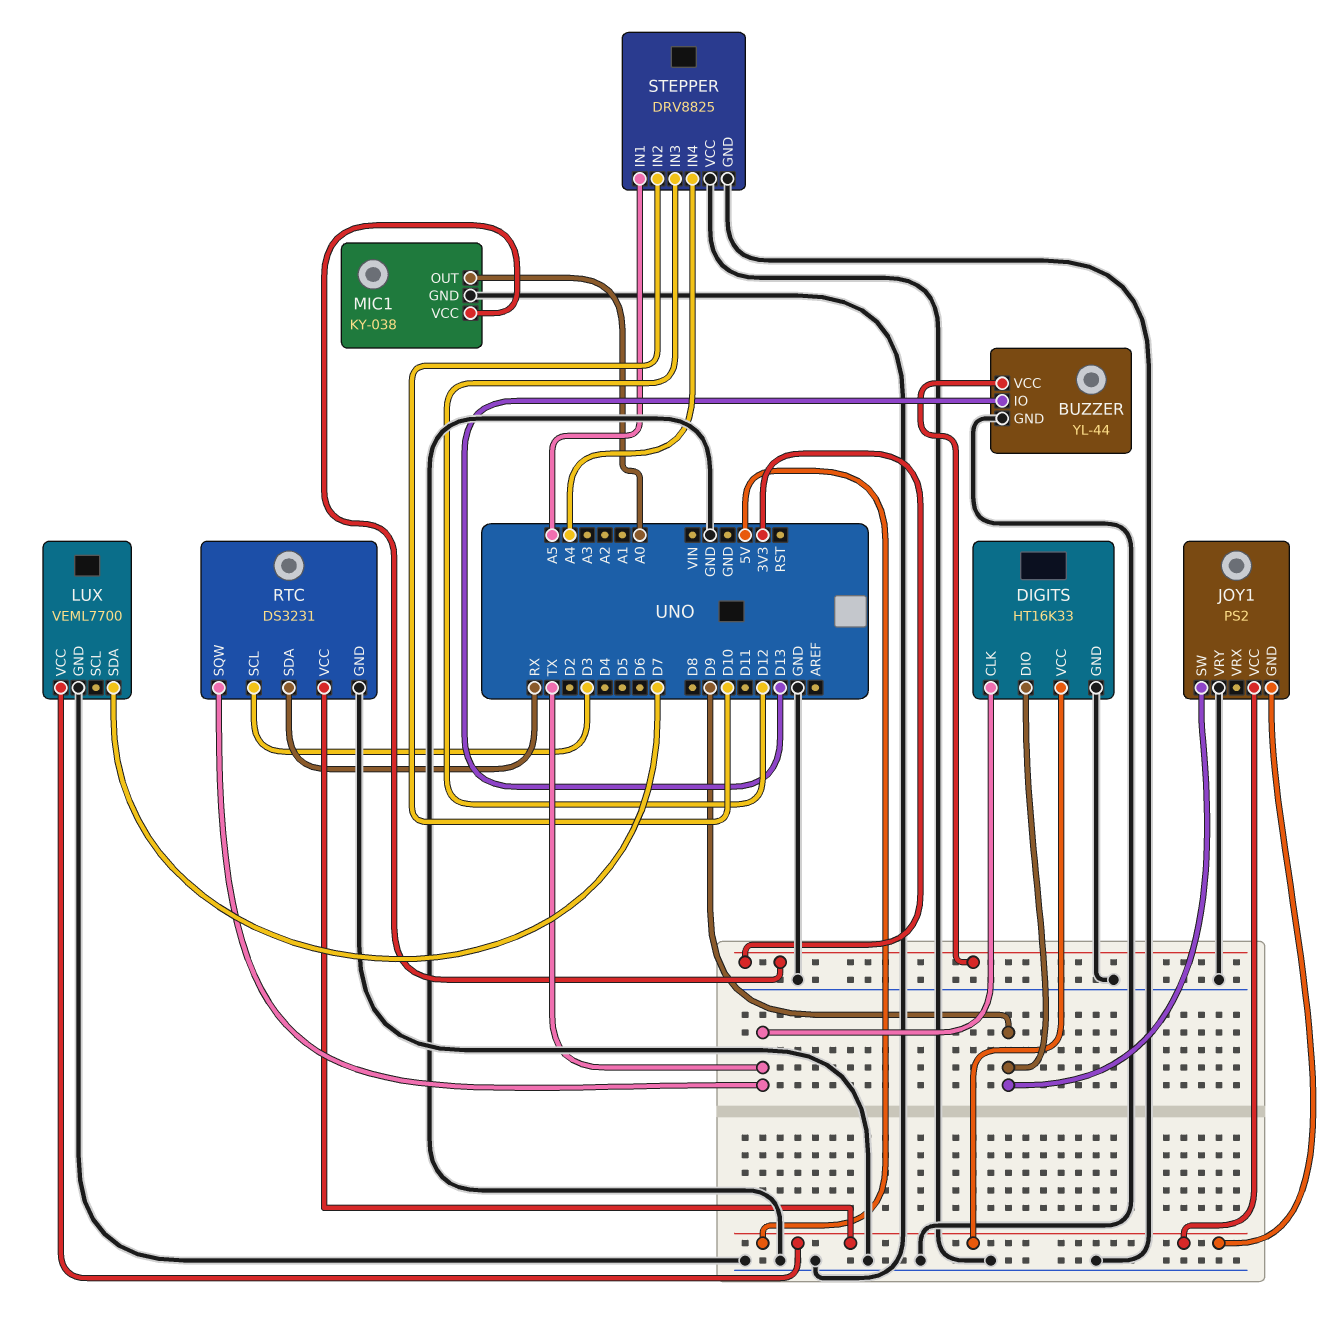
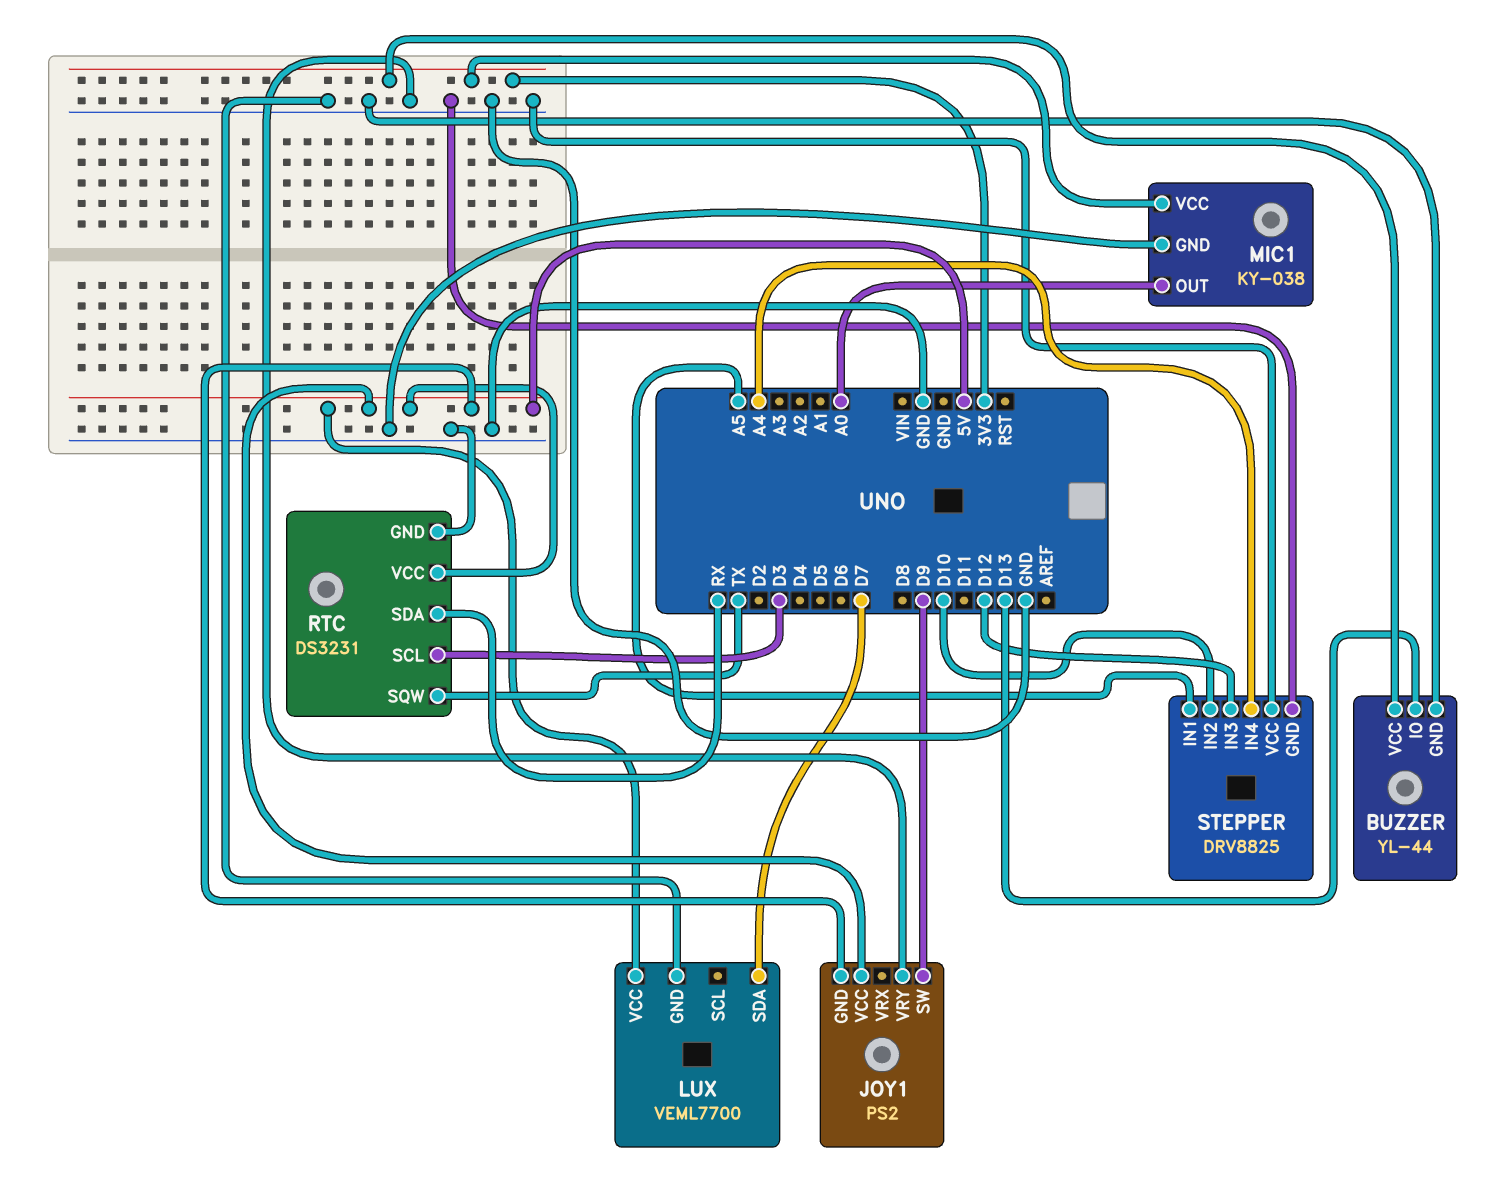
DIGITS: HT16K33 -> none
DIGITS pin CLK: TX -> none
DIGITS pin DIO: D9 -> none
DIGITS pin GND: GND -> none
DIGITS pin VCC: 5V -> none

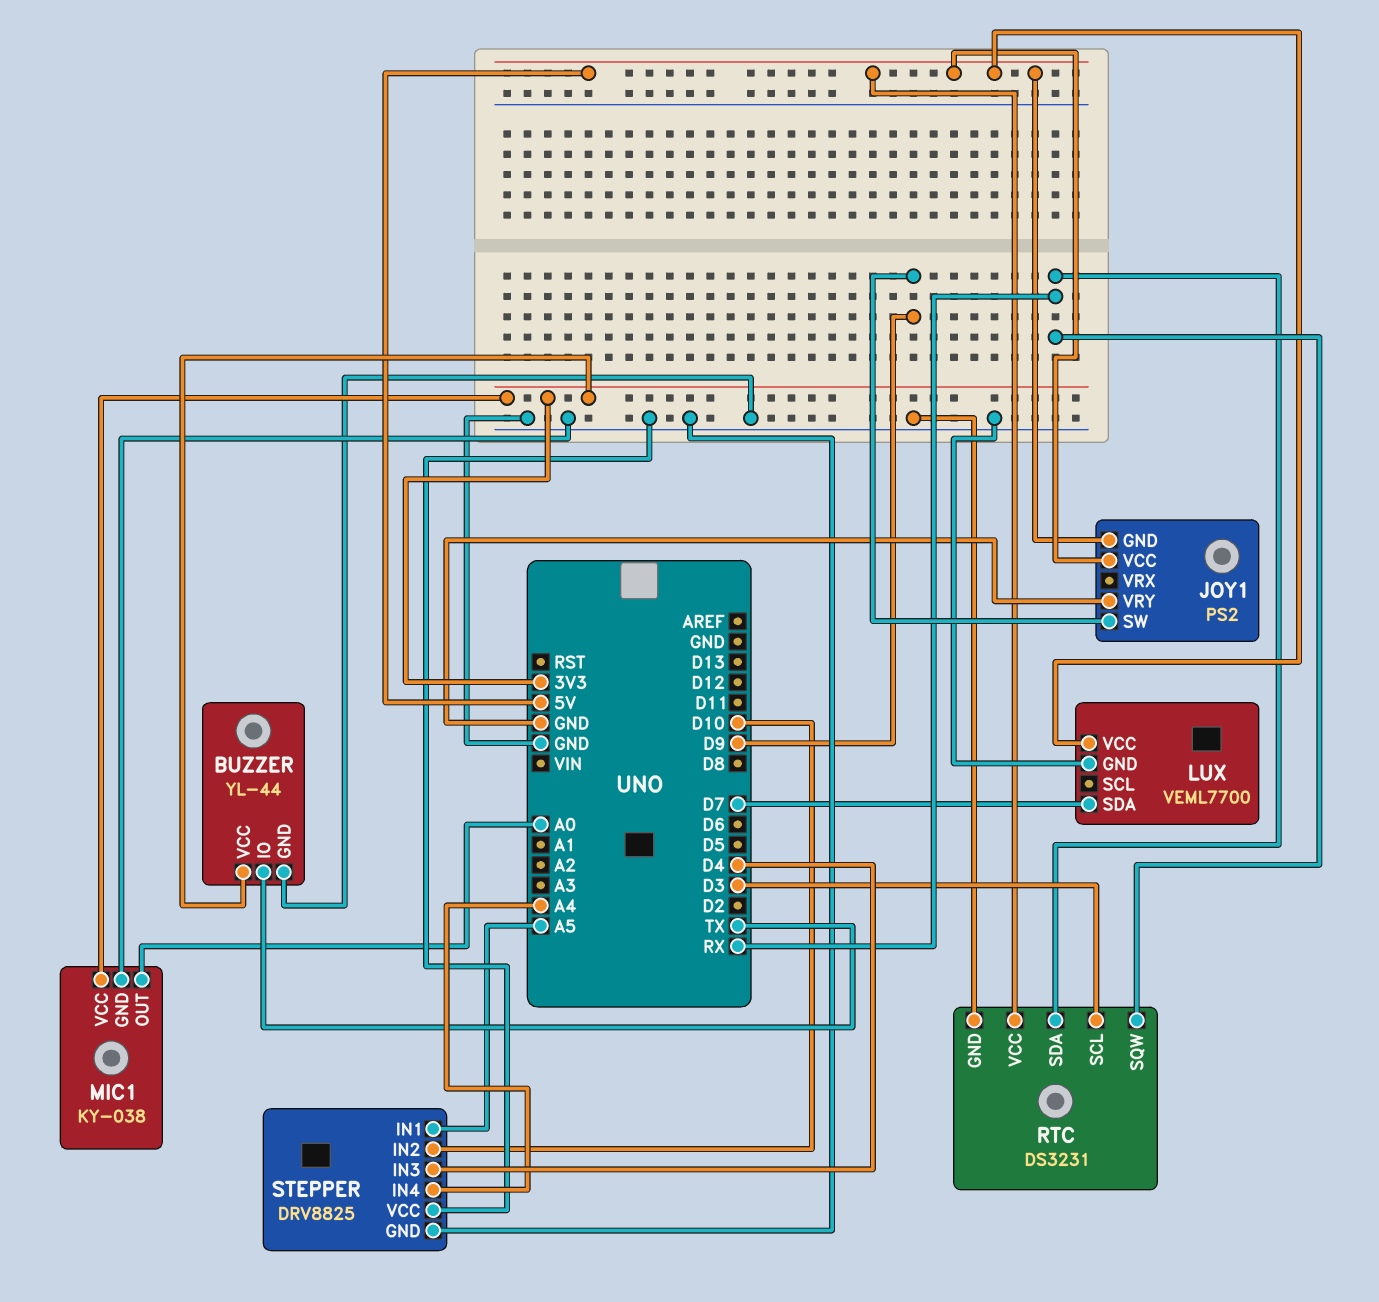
BUZZER pin IO: D13 -> TX
RTC pin SQW: TX -> RX
STEPPER pin IN3: D12 -> D4

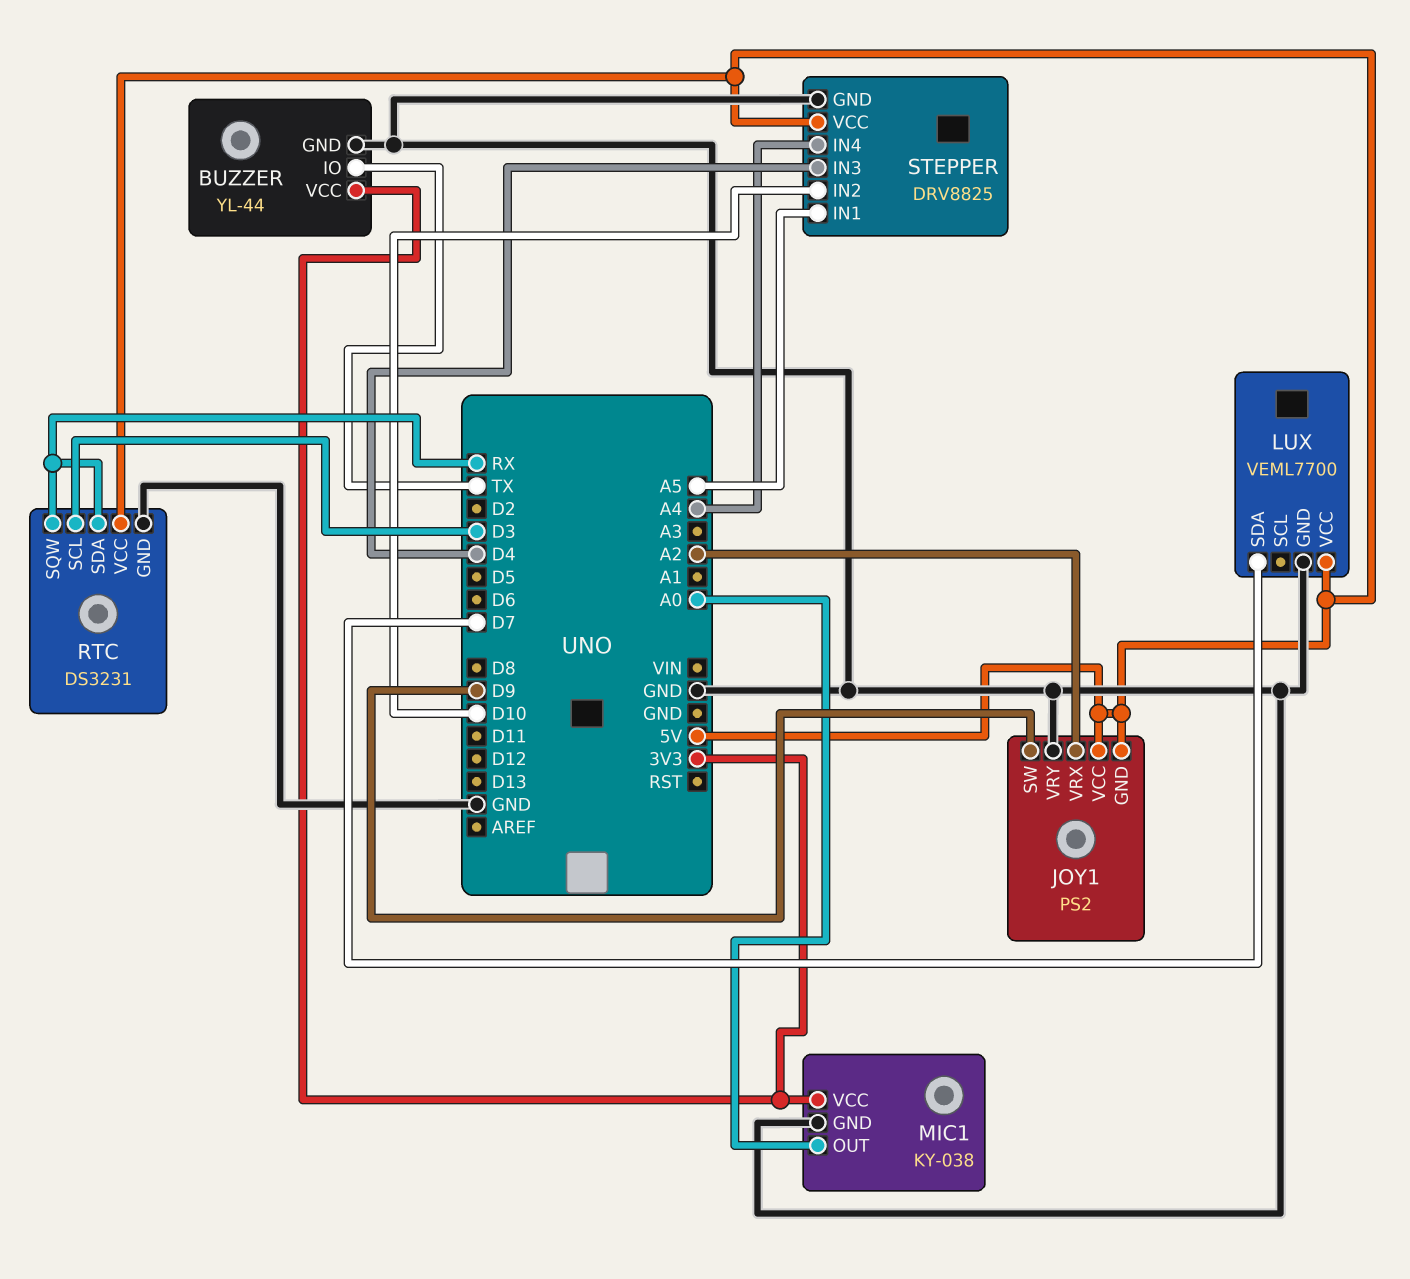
JOY1 pin VRX: none -> A2
STEPPER pin VCC: GND -> 5V

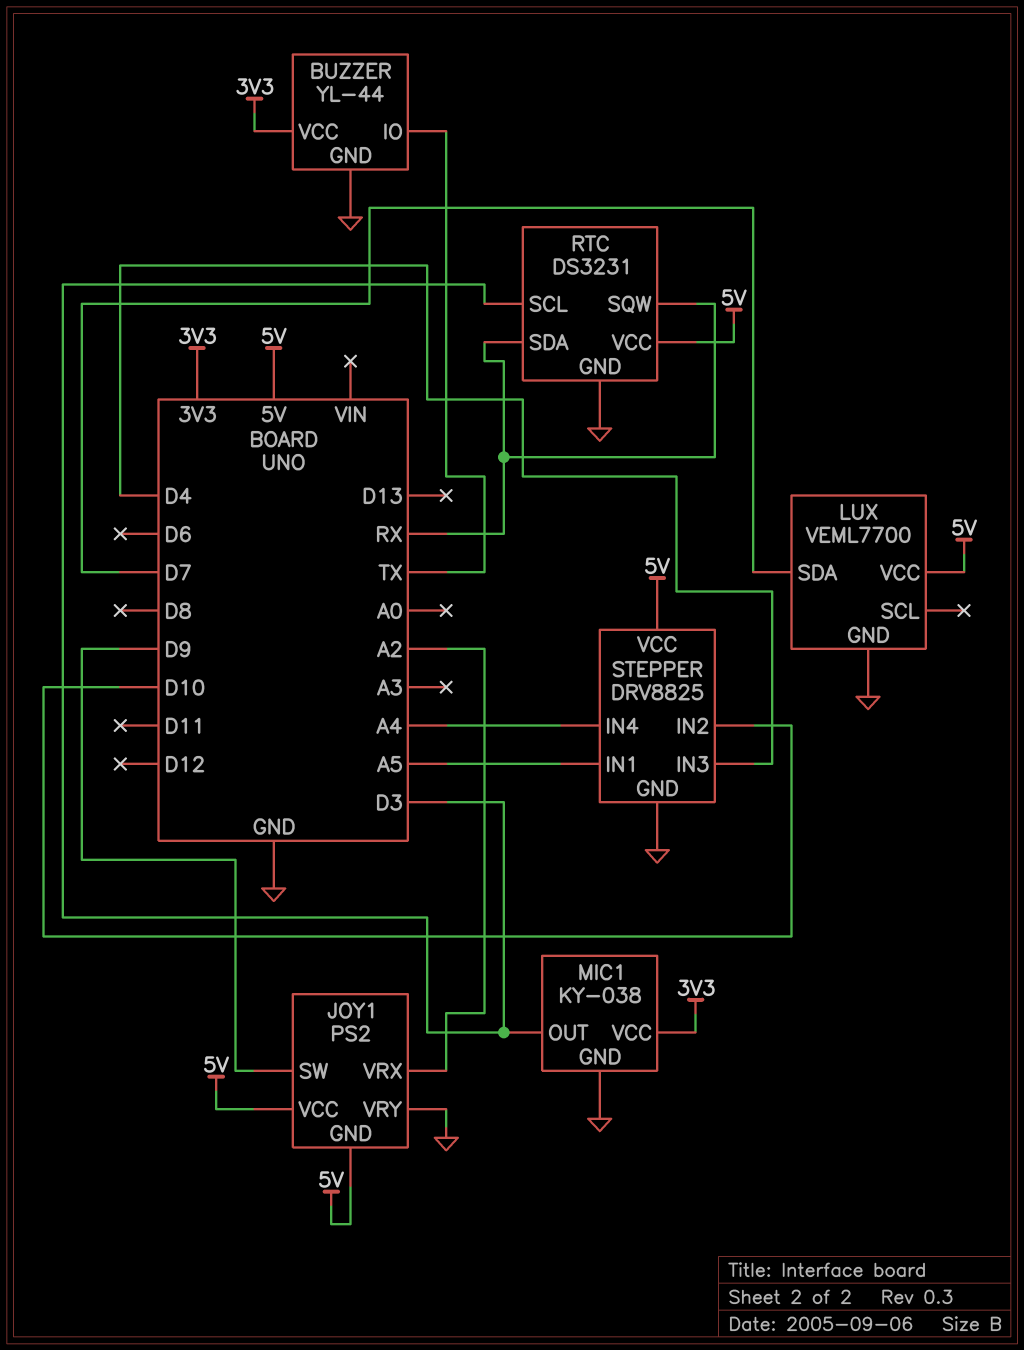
MIC1 pin OUT: A0 -> D3

